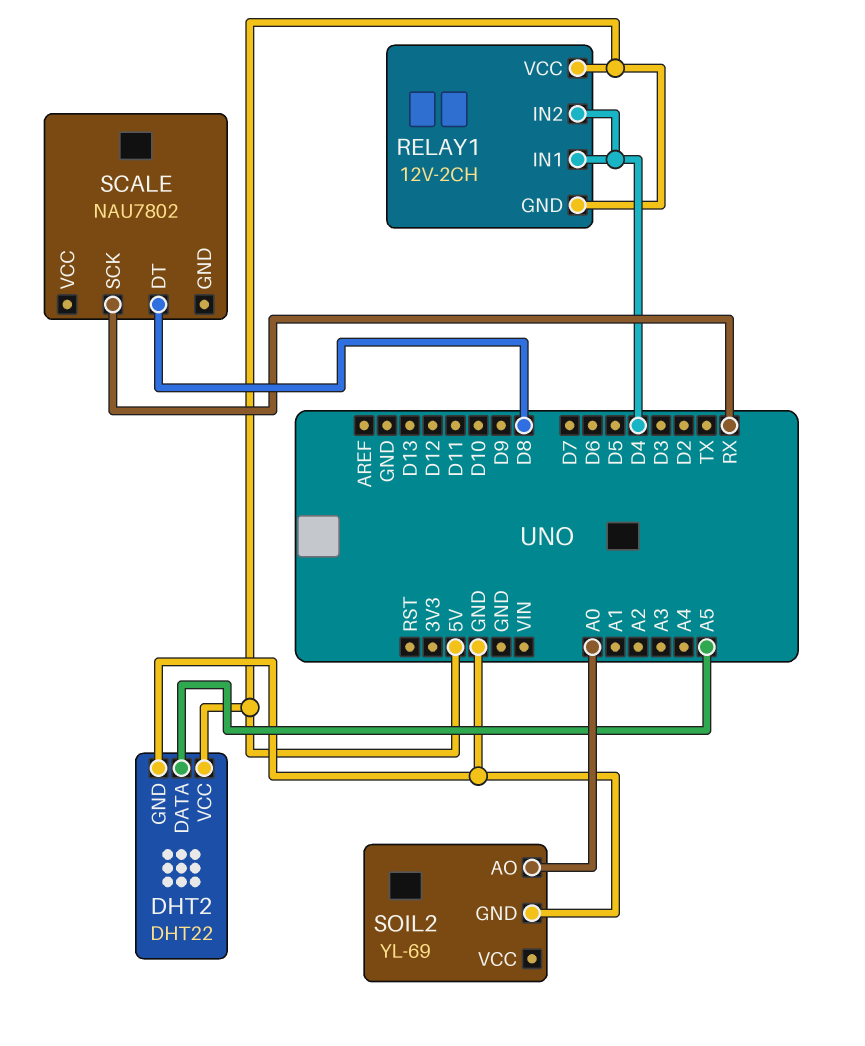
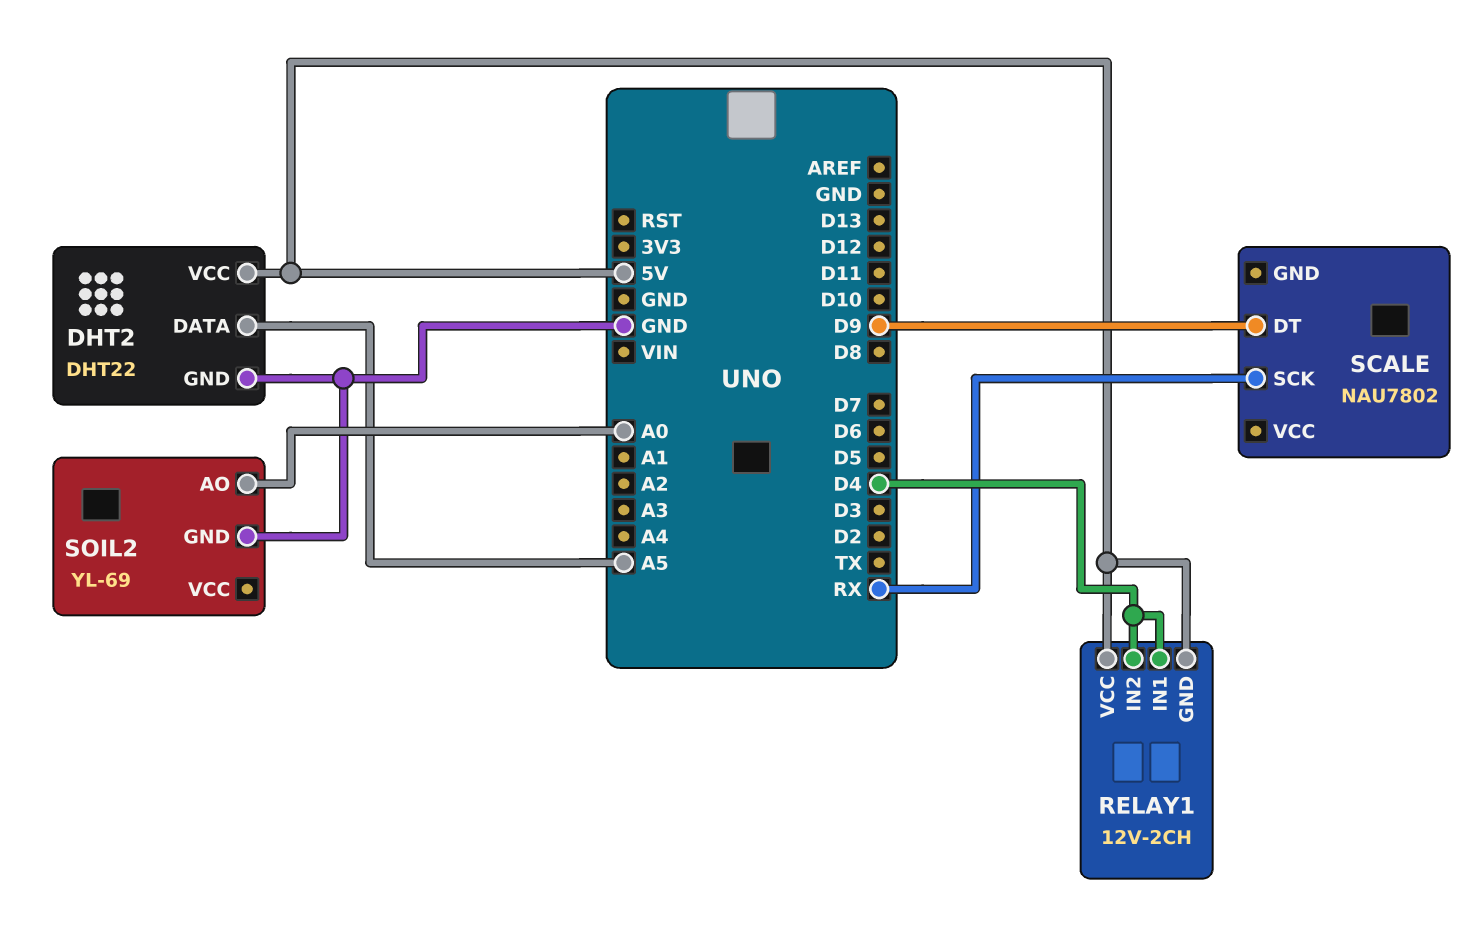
SCALE pin DT: D8 -> D9

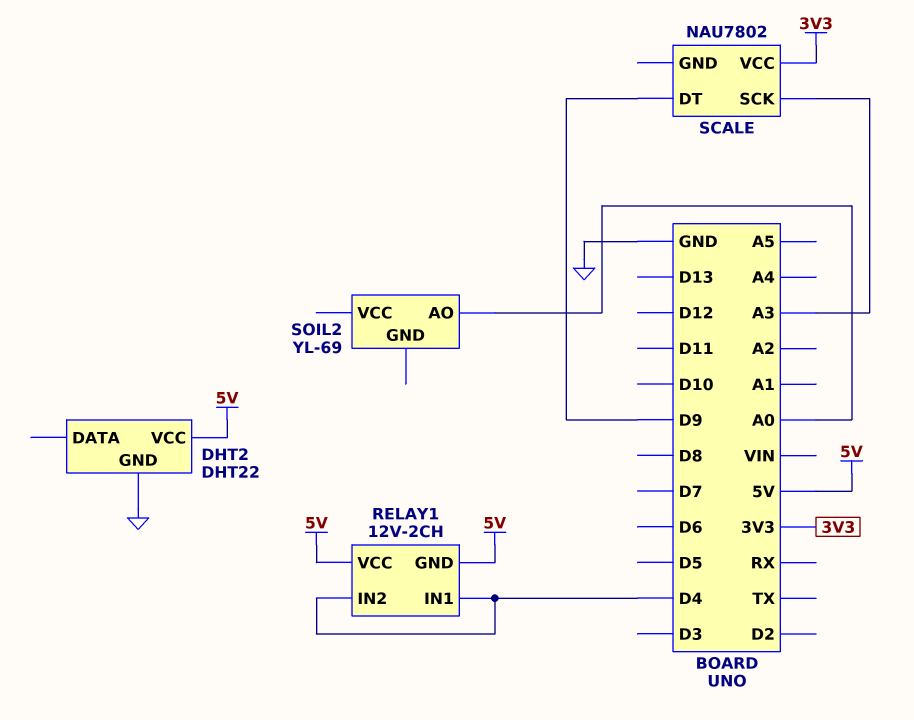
DHT2 pin DATA: A5 -> none
SCALE pin SCK: RX -> A3
SCALE pin VCC: none -> 3V3
SOIL2 pin GND: GND -> none

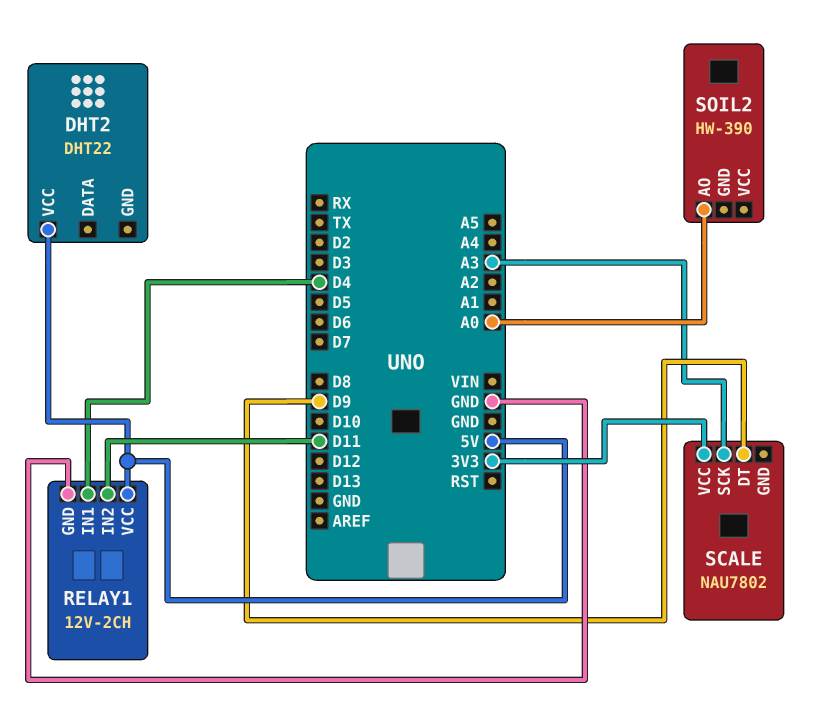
DHT2 pin GND: GND -> none
RELAY1 pin GND: 5V -> GND
RELAY1 pin IN2: D4 -> D11
SOIL2: YL-69 -> HW-390

